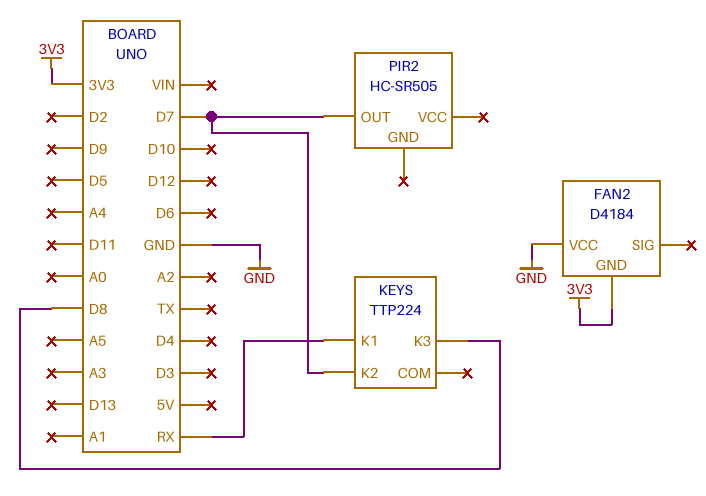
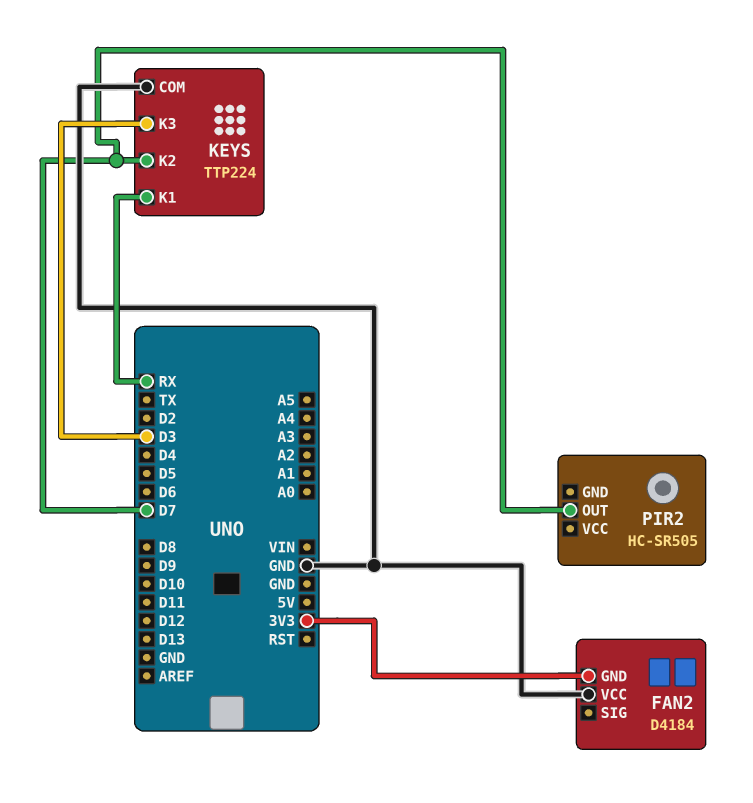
KEYS pin COM: none -> GND
KEYS pin K3: D8 -> D3

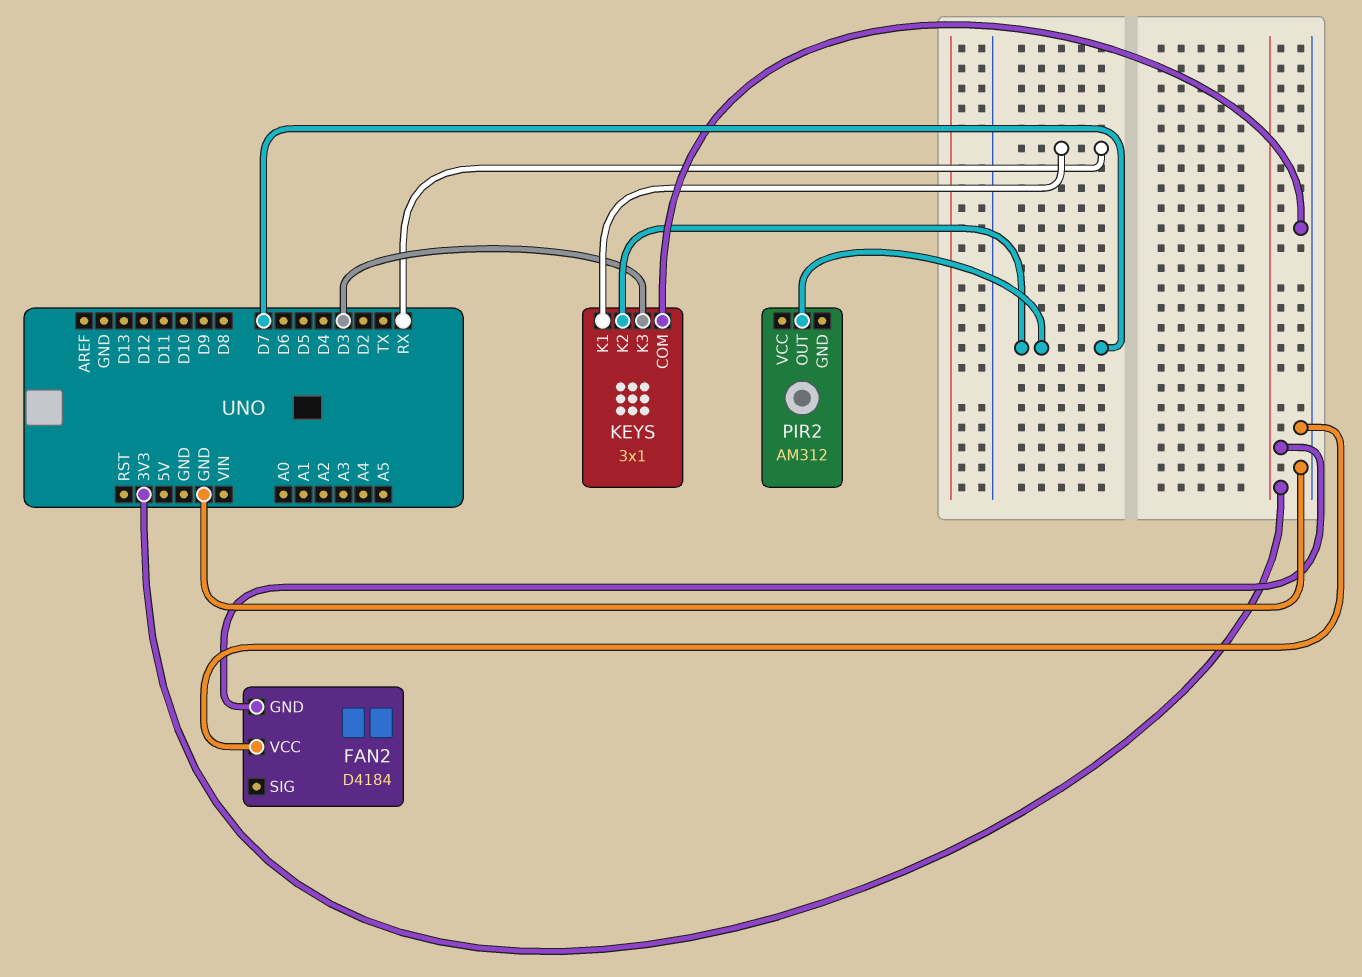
KEYS: TTP224 -> 3x1
PIR2: HC-SR505 -> AM312

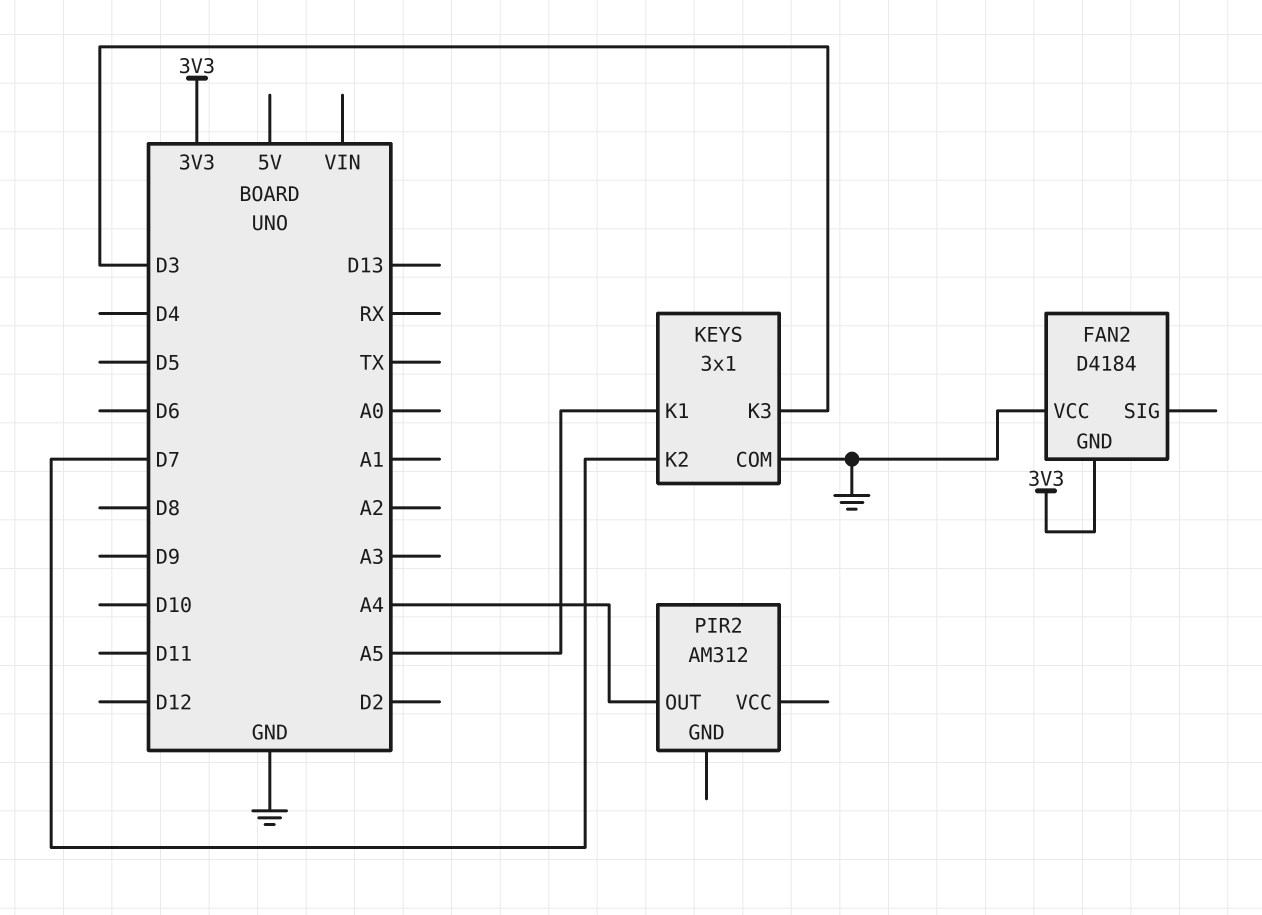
KEYS pin K1: RX -> A5
PIR2 pin OUT: D7 -> A4

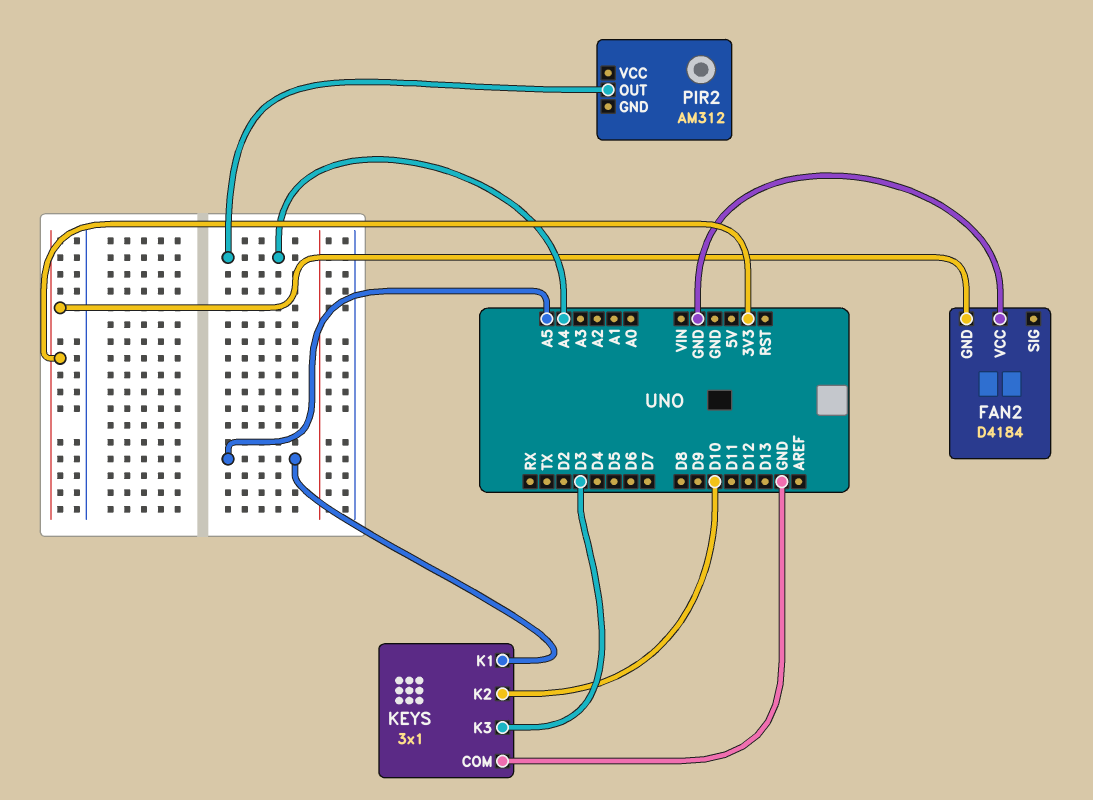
KEYS pin K2: D7 -> D10

